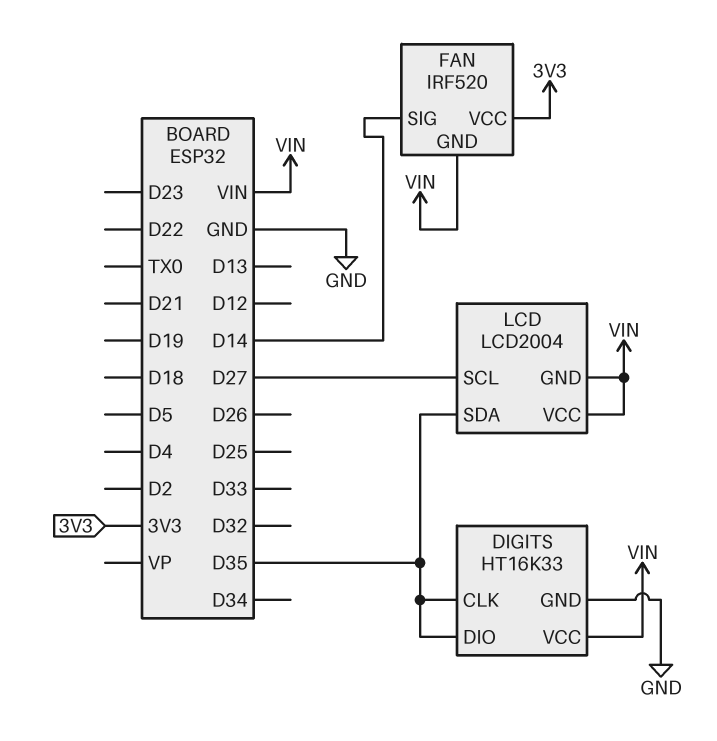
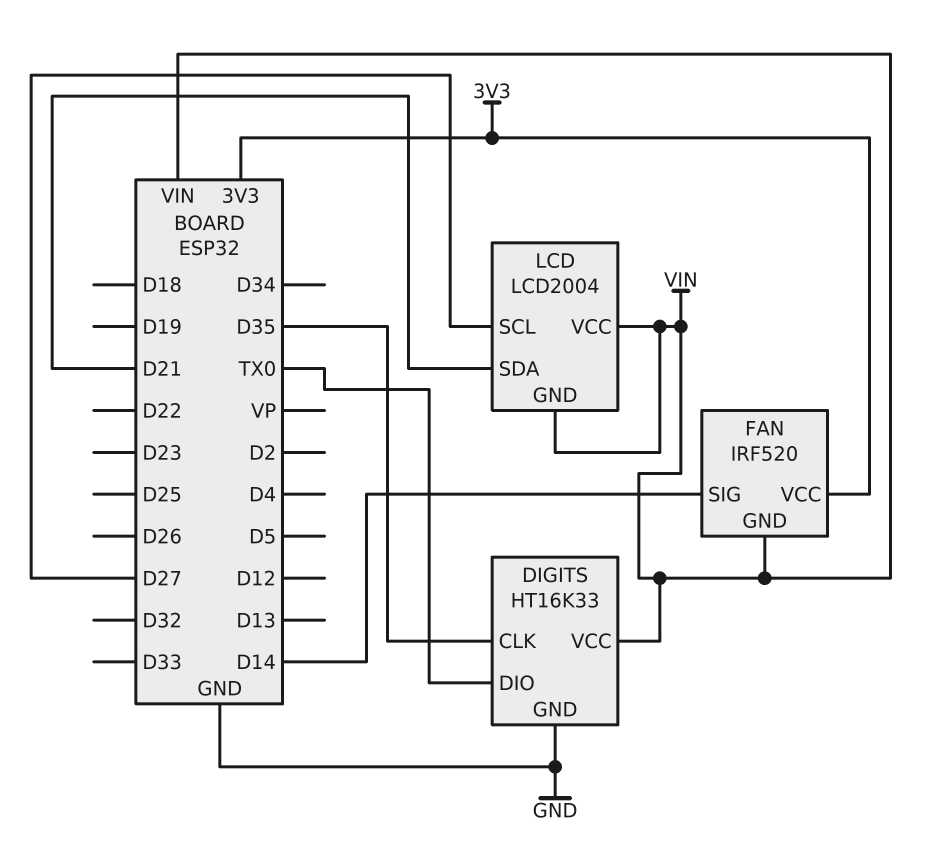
DIGITS pin DIO: D35 -> TX0
LCD pin SDA: D35 -> D21

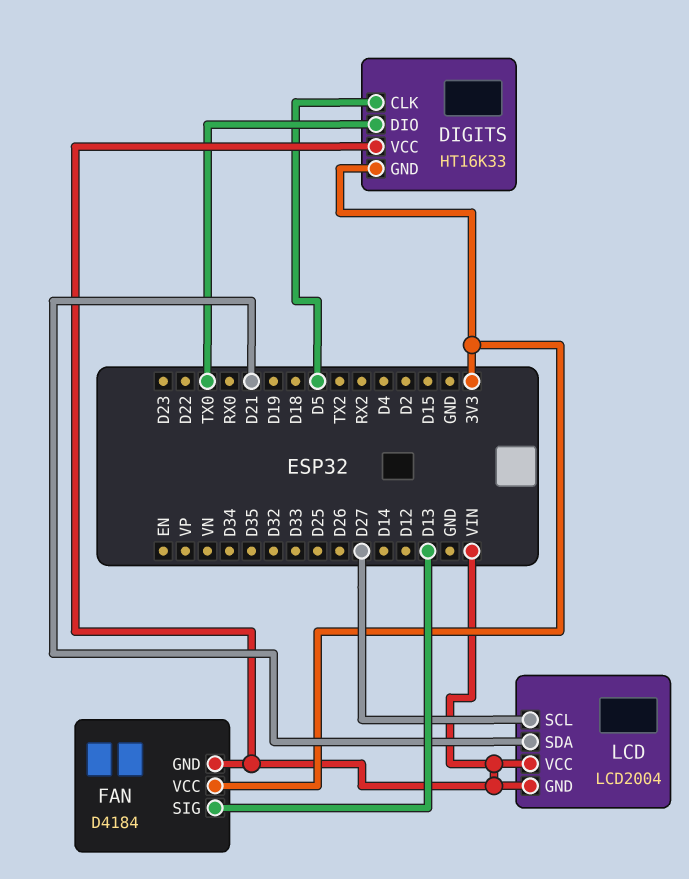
DIGITS pin CLK: D35 -> D5
DIGITS pin GND: GND -> 3V3
FAN: IRF520 -> D4184
FAN pin SIG: D14 -> D13

